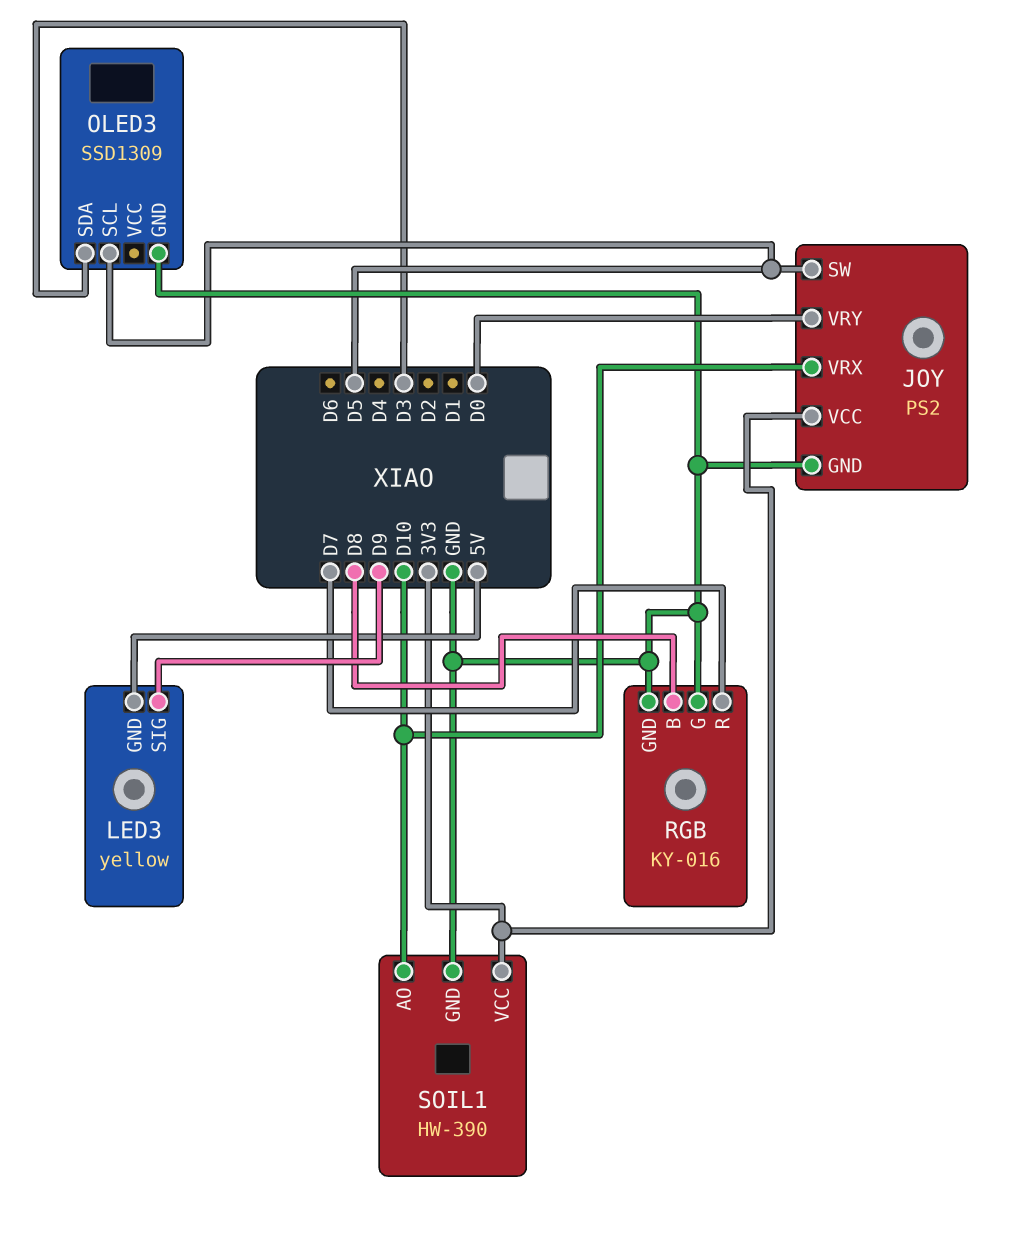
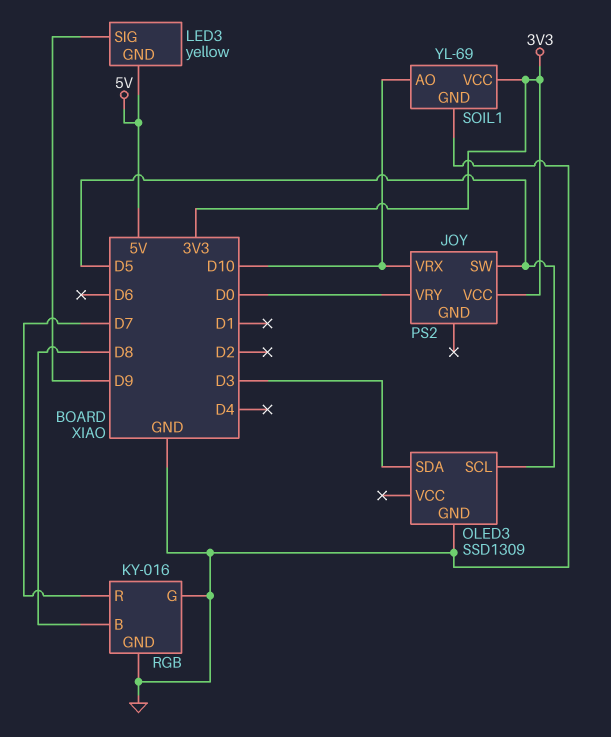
JOY pin GND: GND -> none
SOIL1: HW-390 -> YL-69

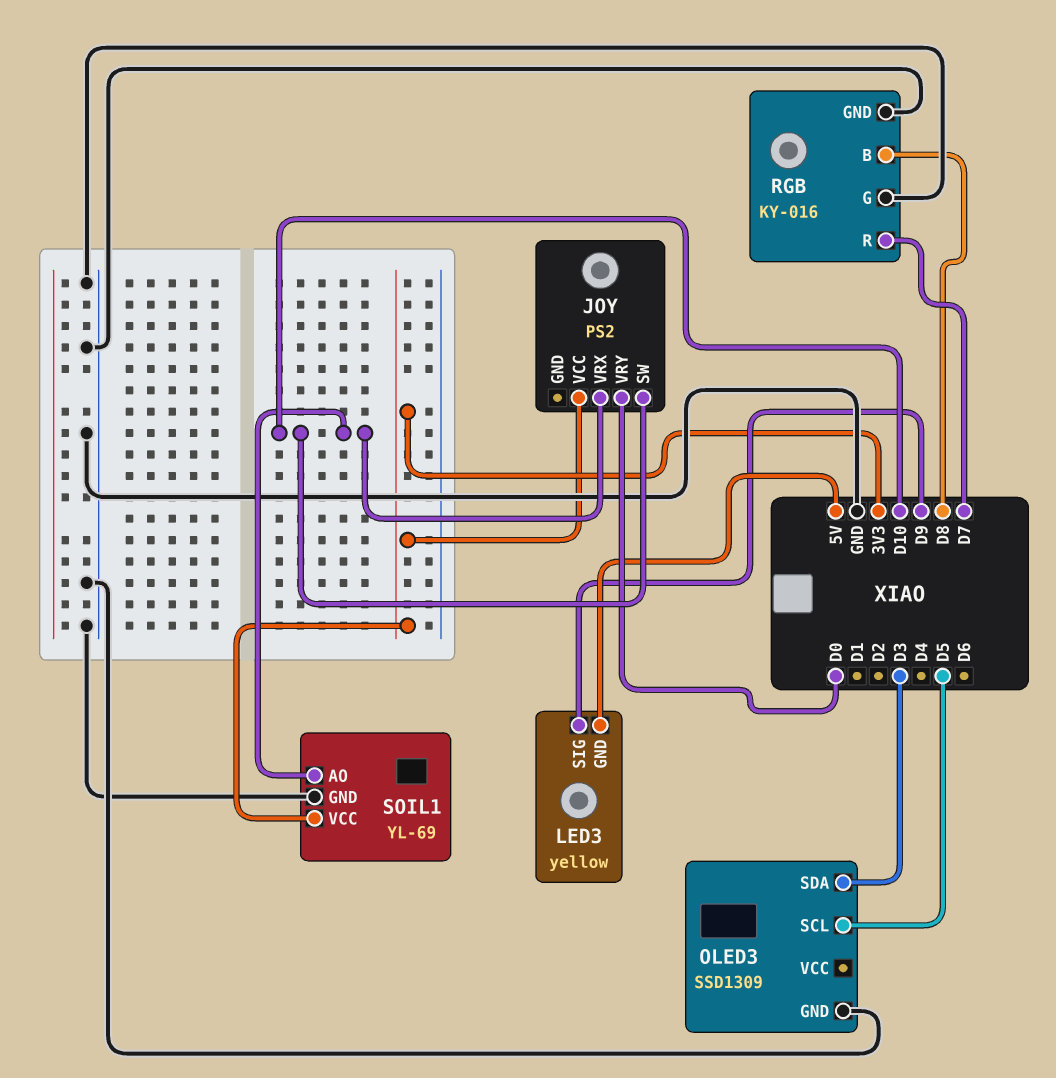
JOY pin SW: D5 -> D10

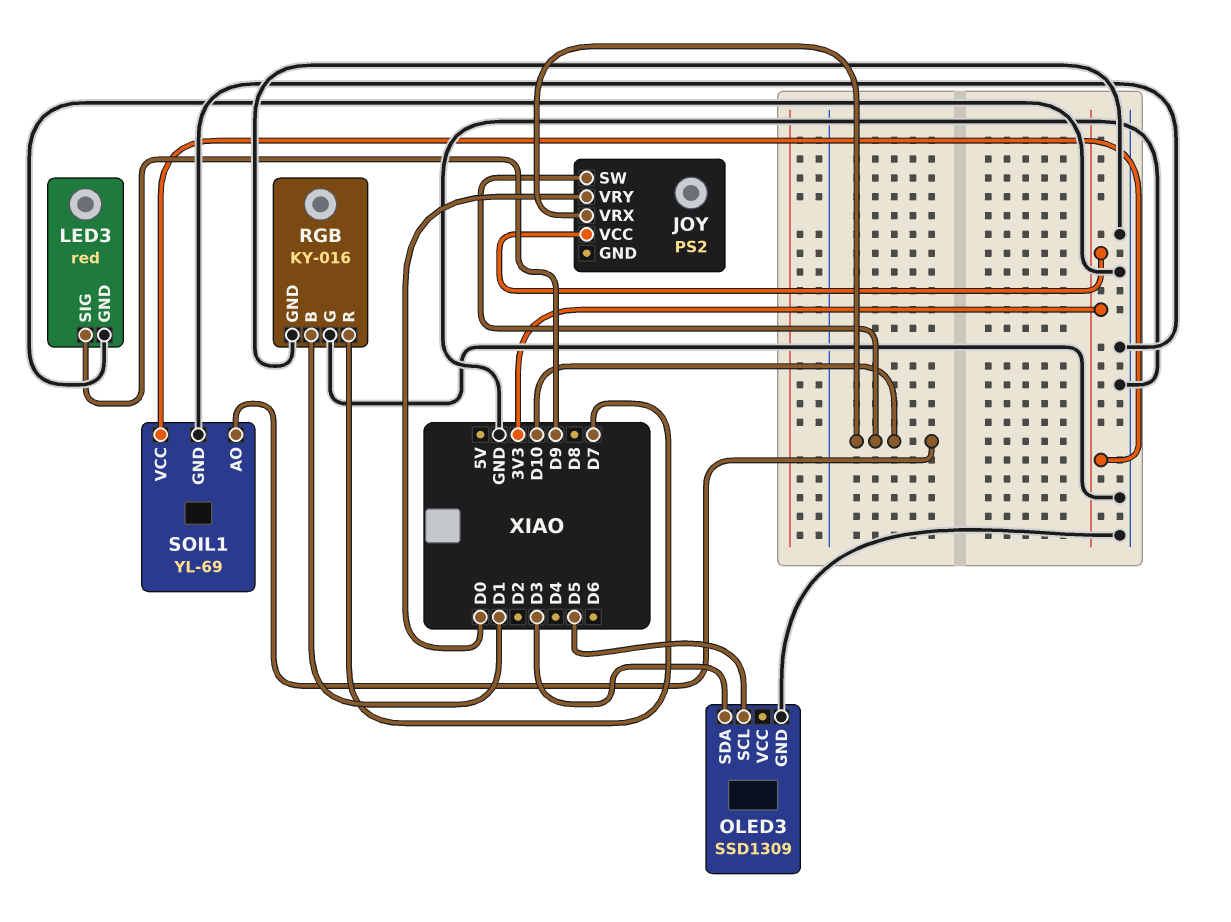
LED3: yellow -> red
LED3 pin GND: 5V -> GND
RGB pin B: D8 -> D1

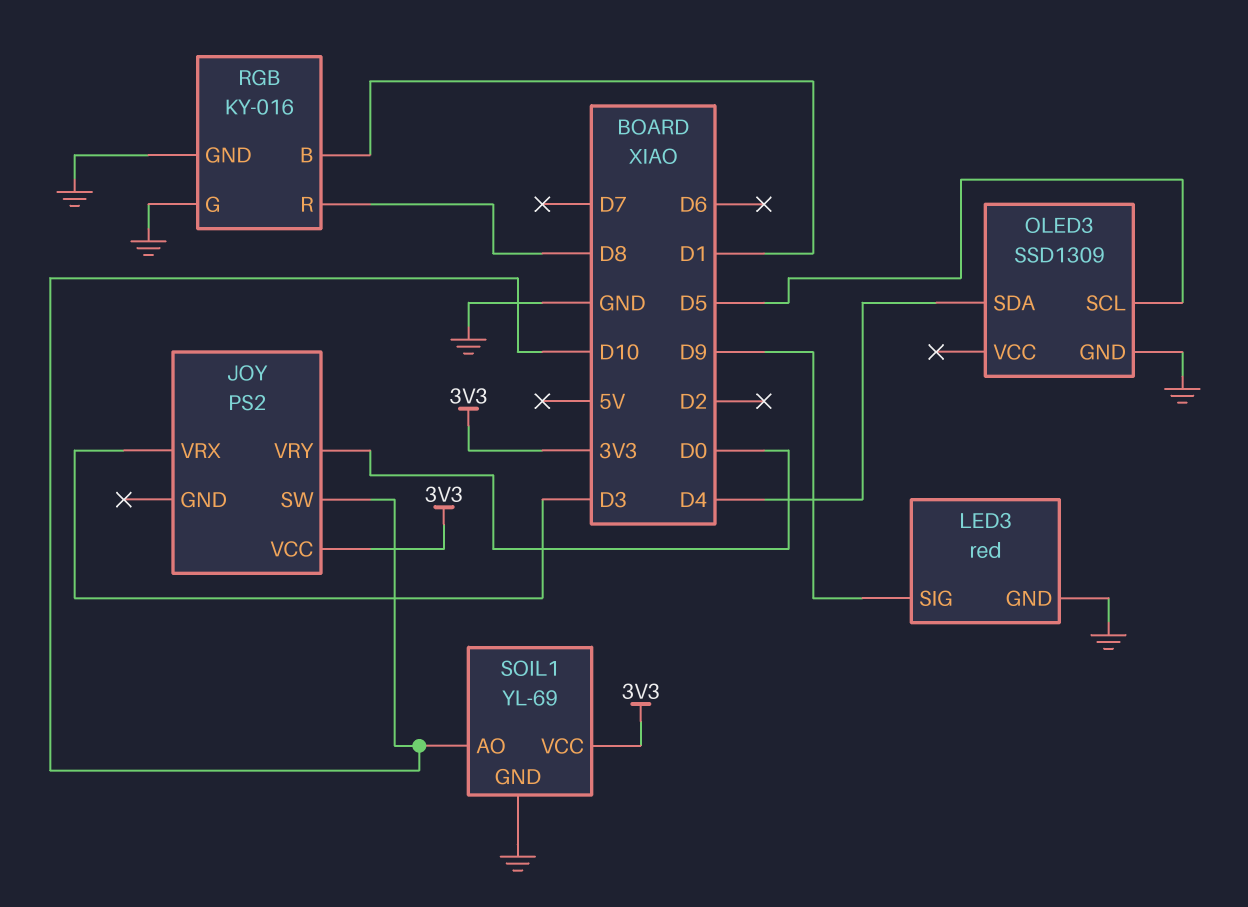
JOY pin VRX: D10 -> D3
OLED3 pin SDA: D3 -> D4
RGB pin R: D7 -> D8

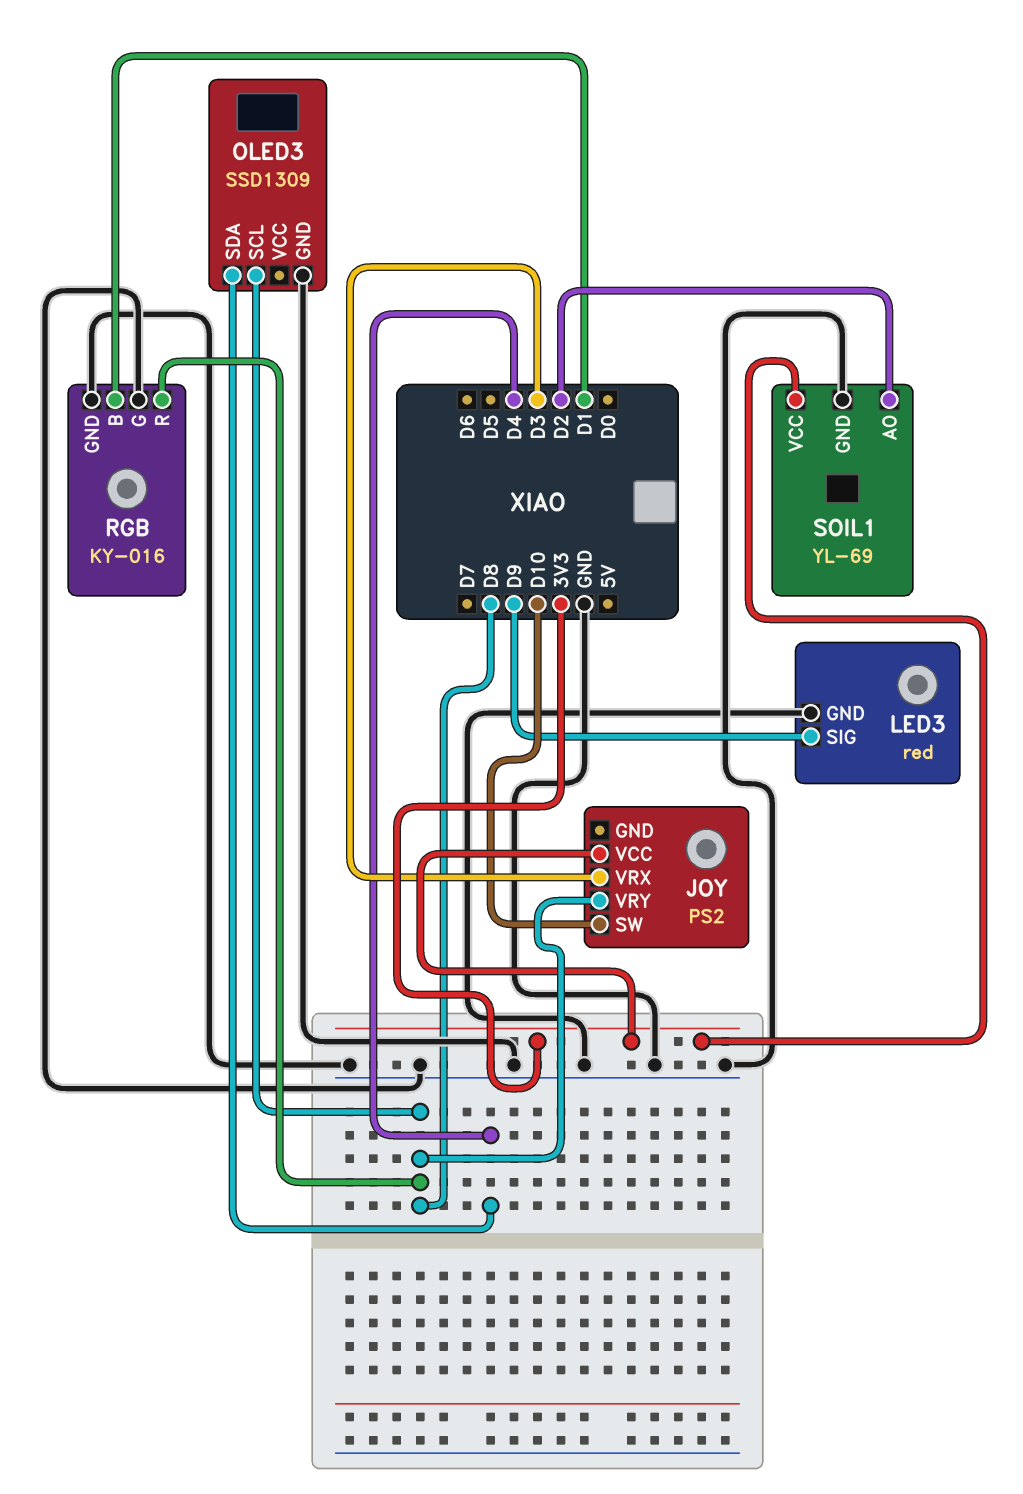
JOY pin VRY: D0 -> D8
OLED3 pin SCL: D5 -> D8
SOIL1 pin AO: D10 -> D2

